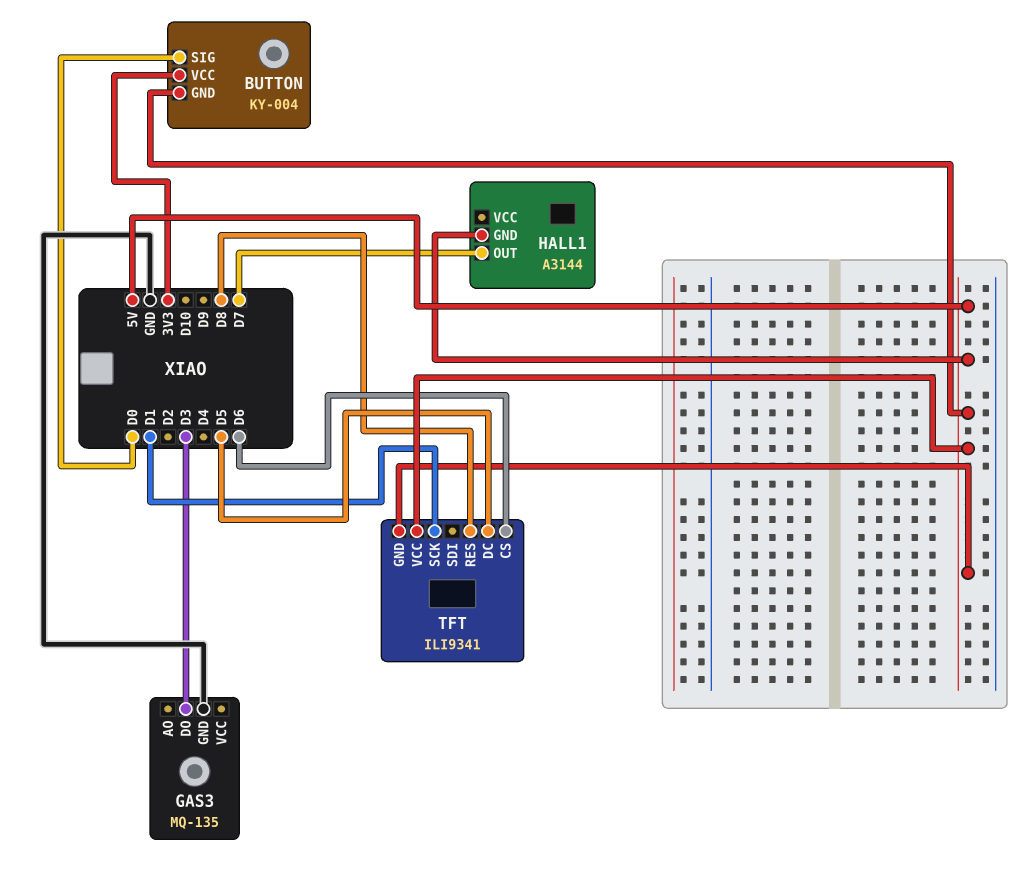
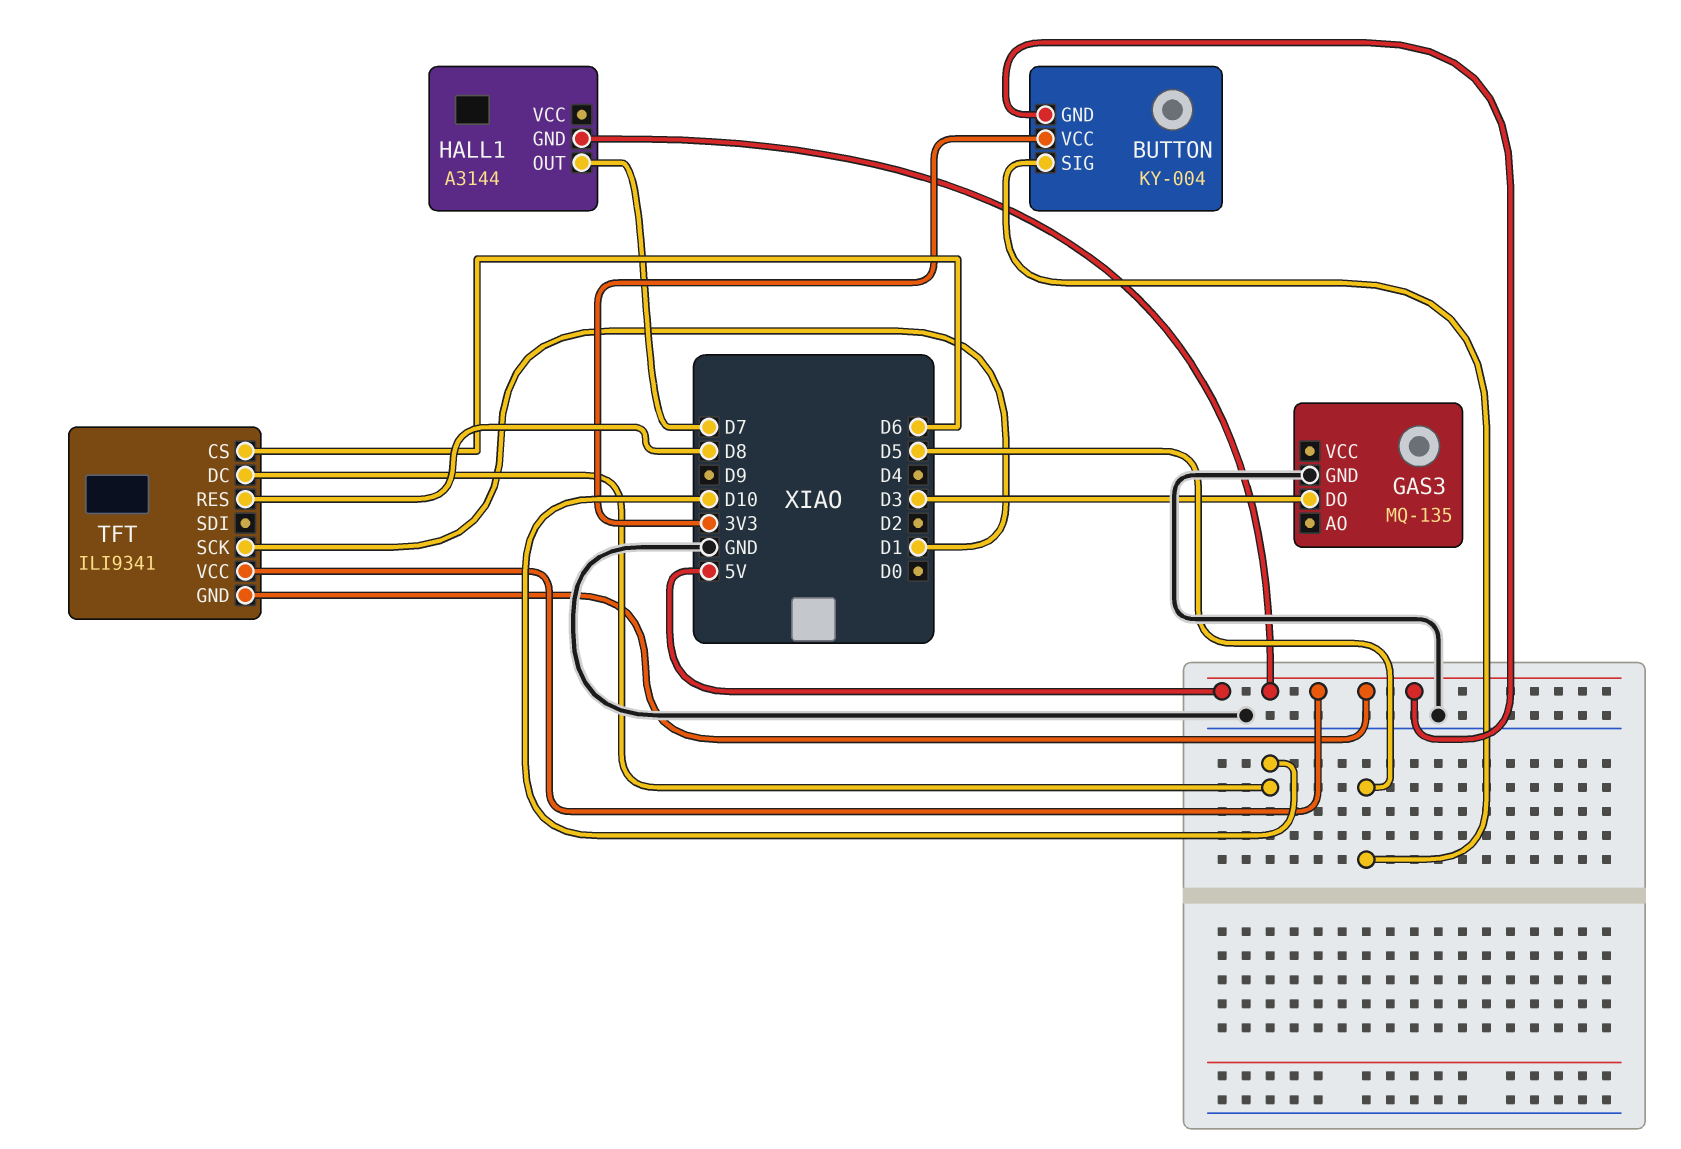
BUTTON pin SIG: D0 -> D5
TFT pin DC: D5 -> D10

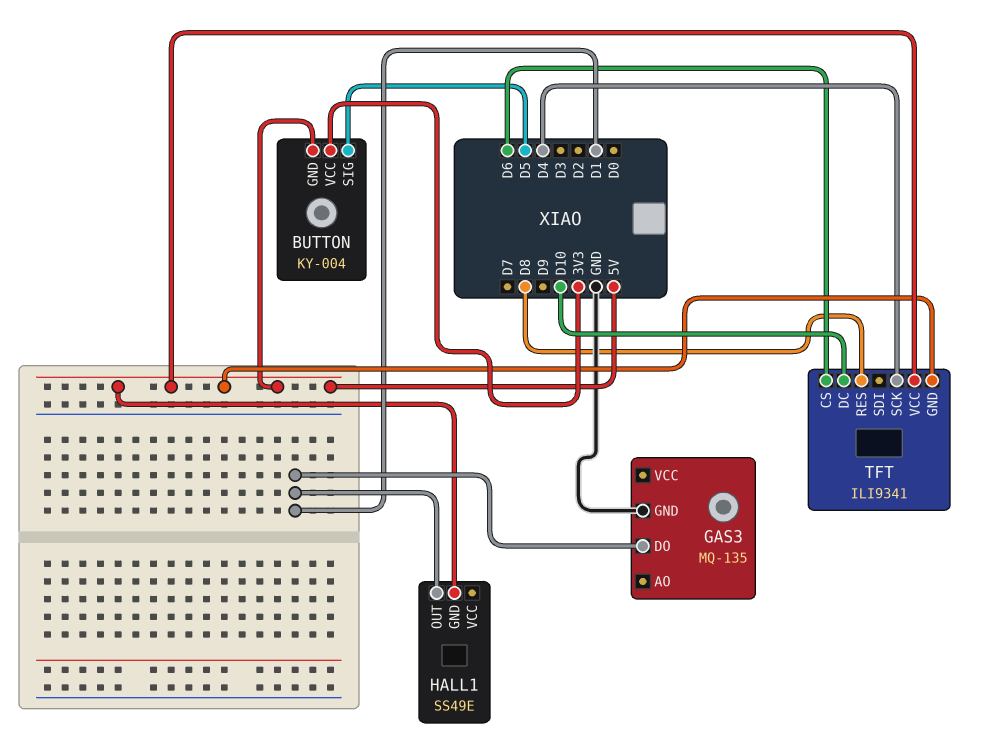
GAS3 pin DO: D3 -> D1
HALL1: A3144 -> SS49E
HALL1 pin OUT: D7 -> D1
TFT pin SCK: D1 -> D4

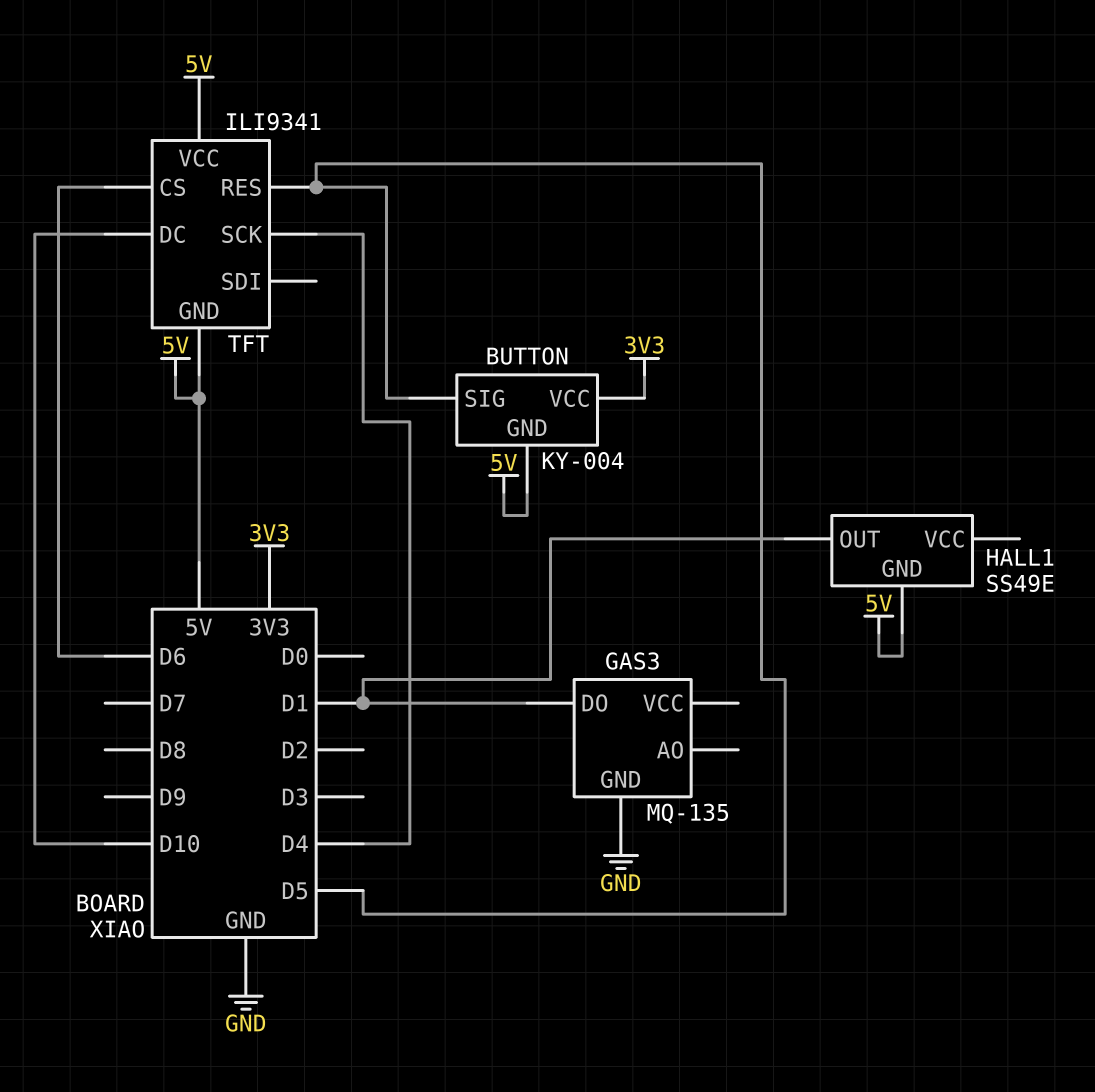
TFT pin RES: D8 -> D5

